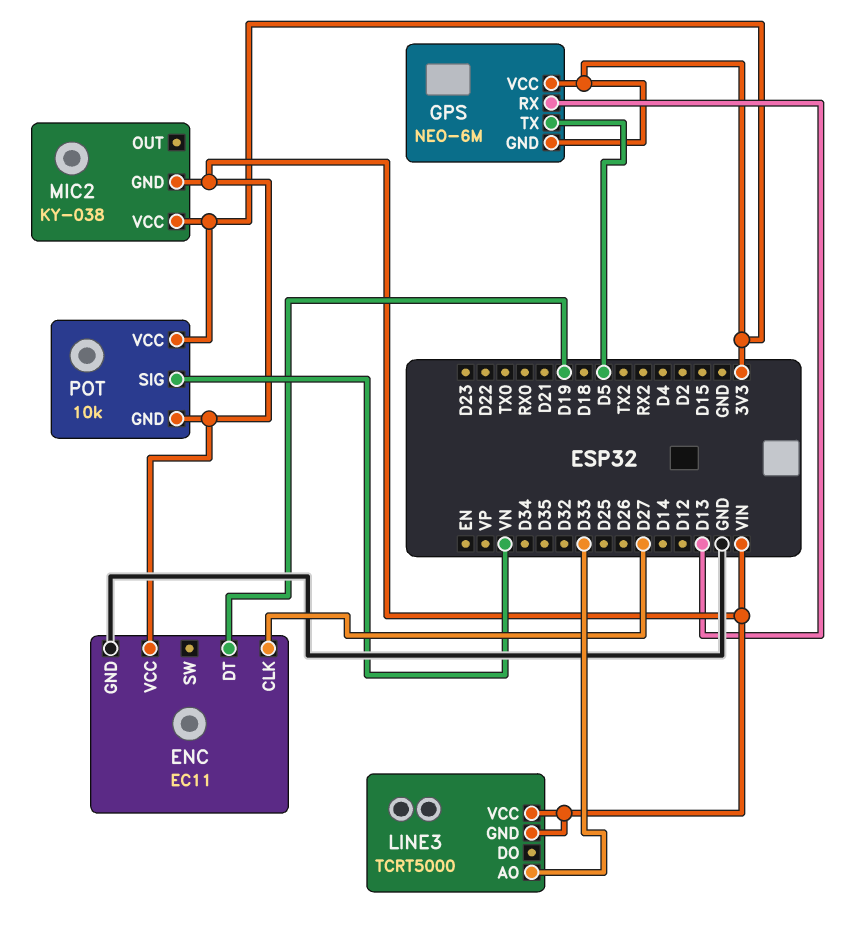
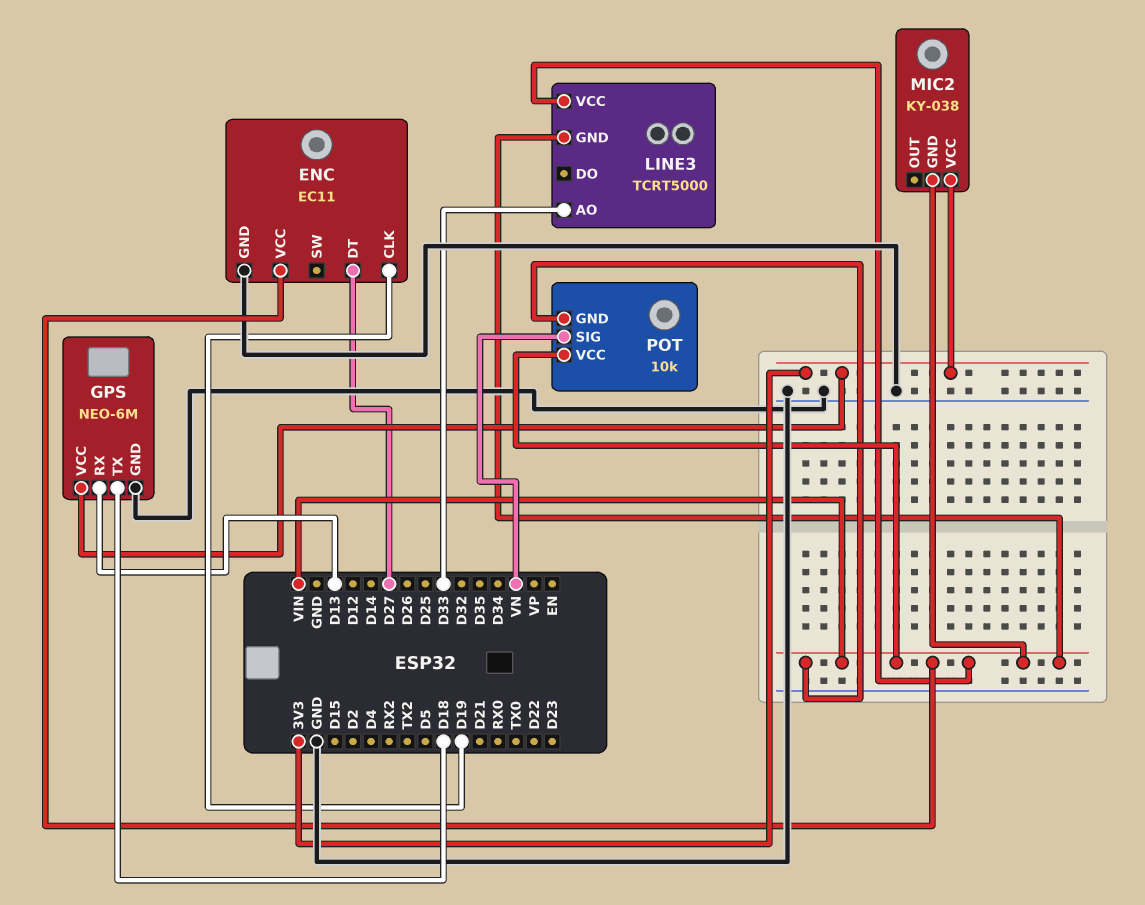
ENC pin CLK: D27 -> D19
ENC pin DT: D19 -> D27
GPS pin GND: 3V3 -> GND
GPS pin TX: D5 -> D18
POT pin VCC: 3V3 -> VIN

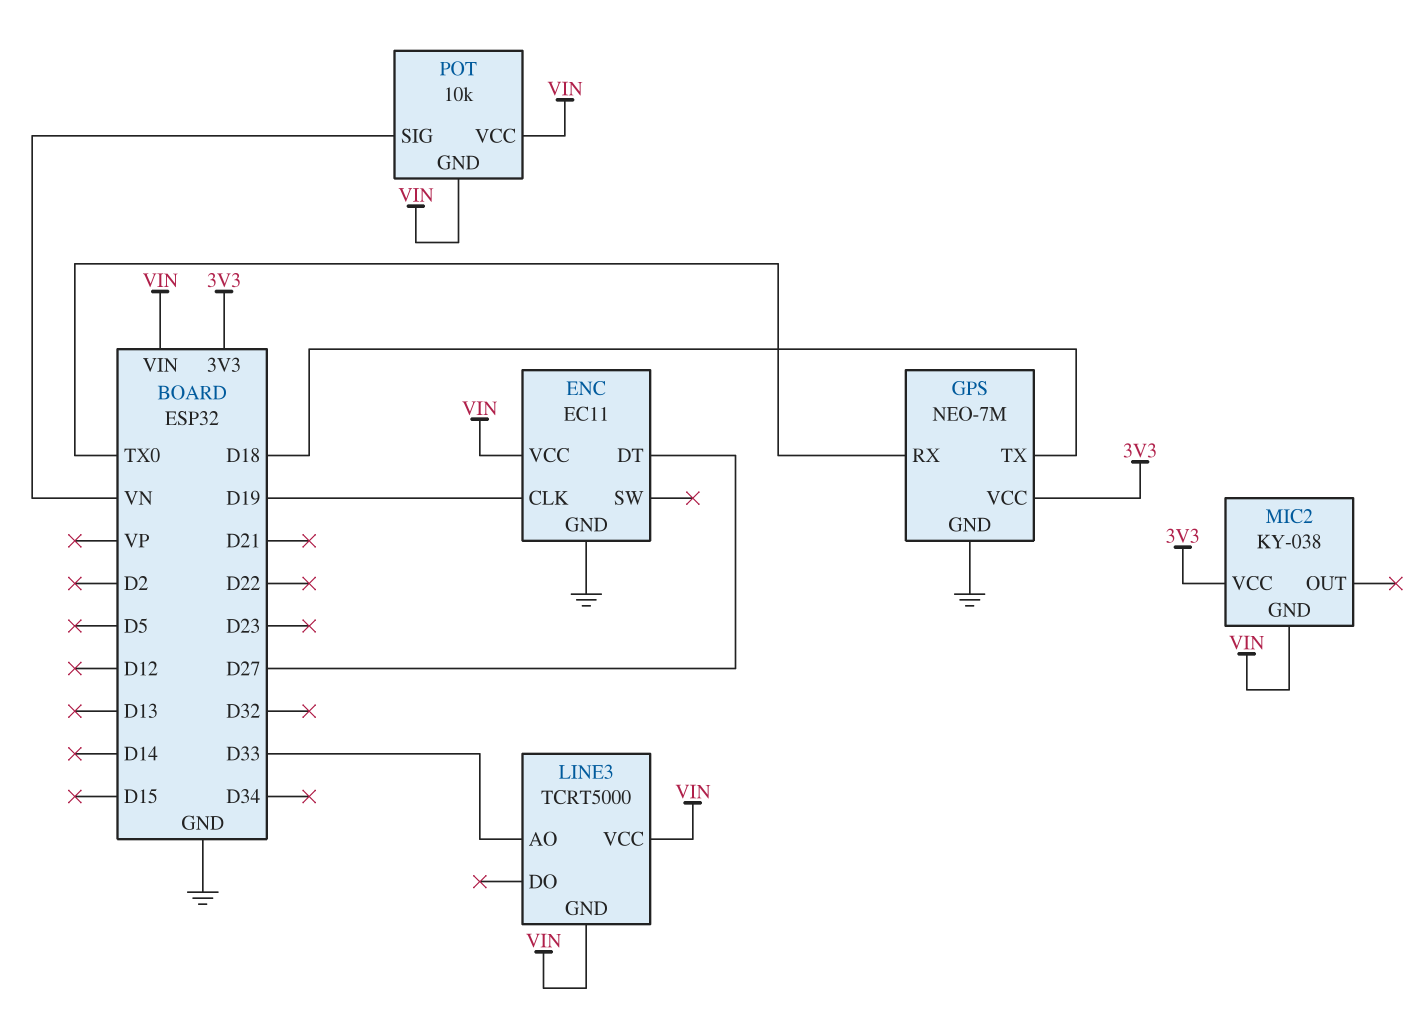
GPS: NEO-6M -> NEO-7M
GPS pin RX: D13 -> TX0

